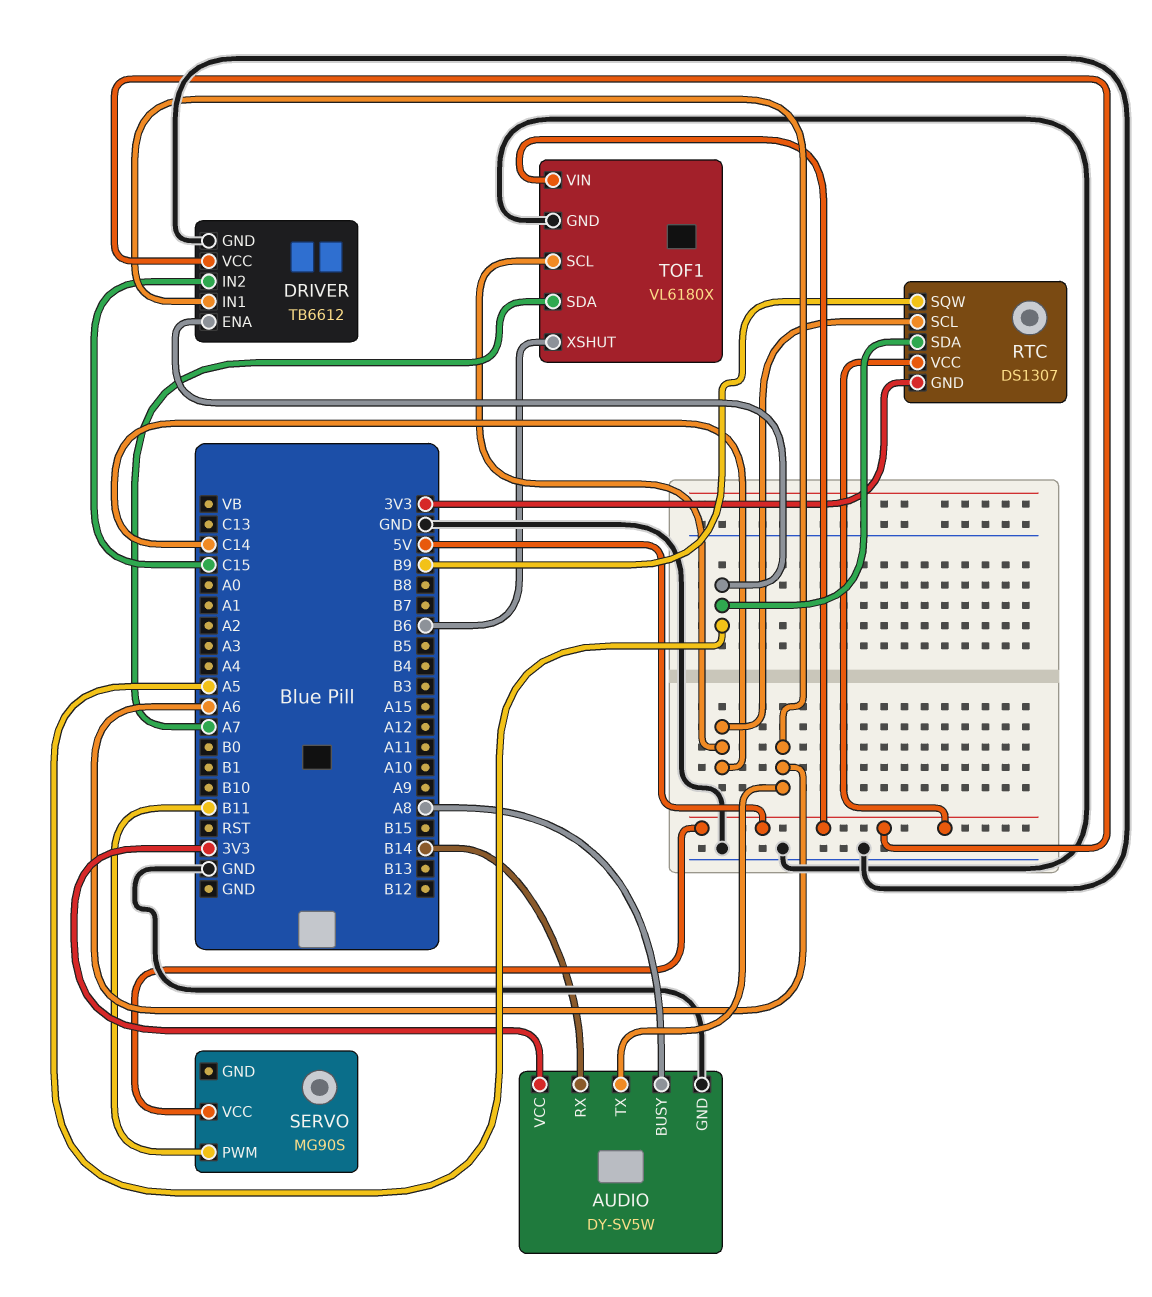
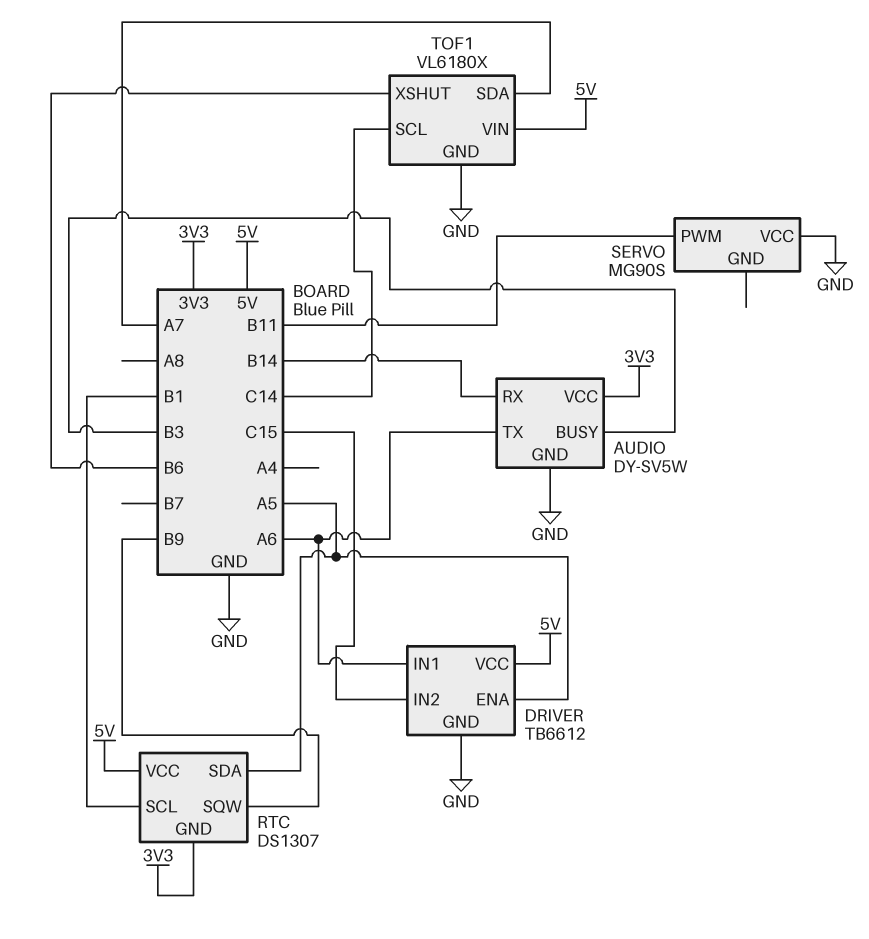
AUDIO pin BUSY: A8 -> B3
RTC pin SCL: C14 -> B1
SERVO pin VCC: 5V -> GND

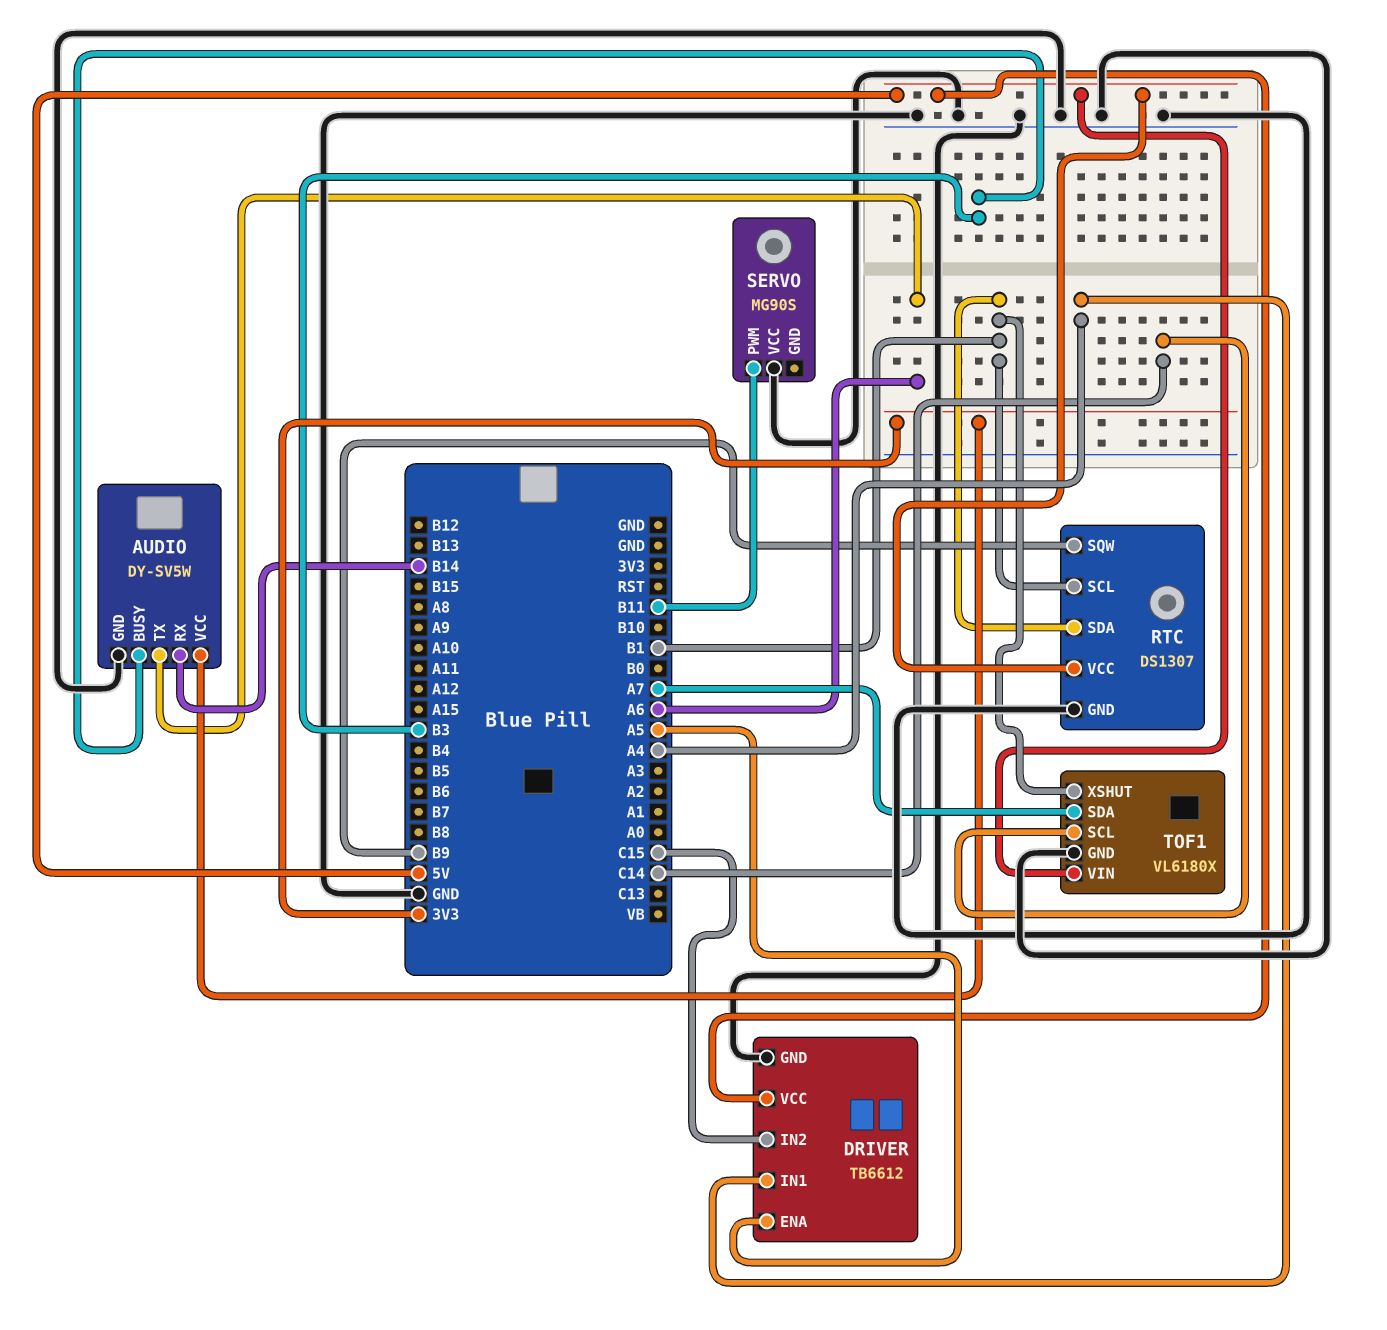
DRIVER pin IN1: A6 -> A4
RTC pin GND: 3V3 -> GND
RTC pin SDA: A5 -> B1
TOF1 pin XSHUT: B6 -> B1

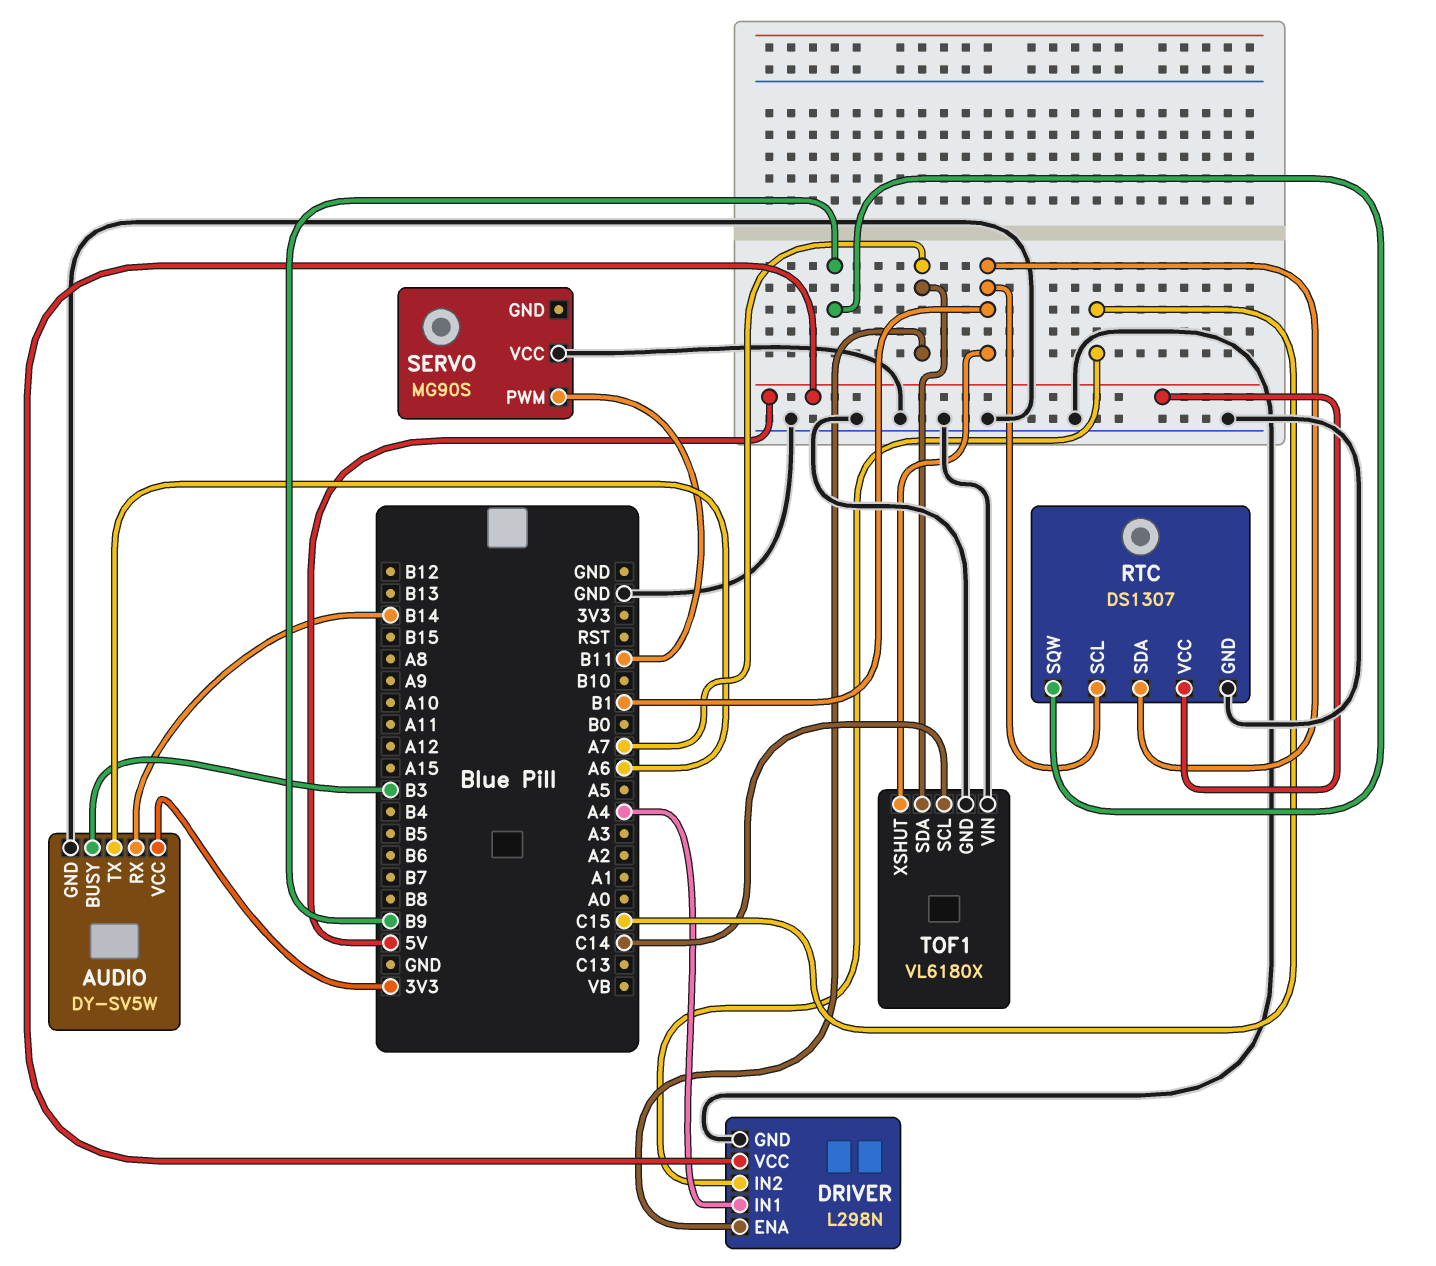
DRIVER: TB6612 -> L298N
DRIVER pin ENA: A5 -> A7
TOF1 pin VIN: 5V -> GND

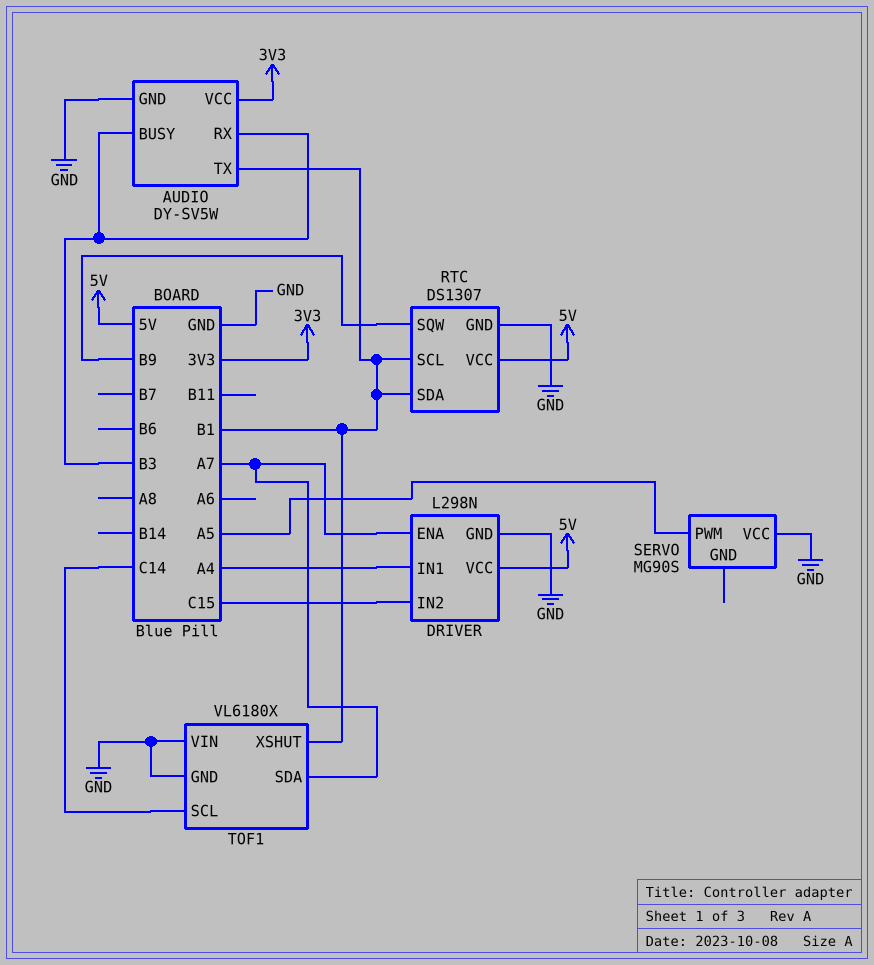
AUDIO pin RX: B14 -> B3
AUDIO pin TX: A6 -> B1
SERVO pin PWM: B11 -> A5

